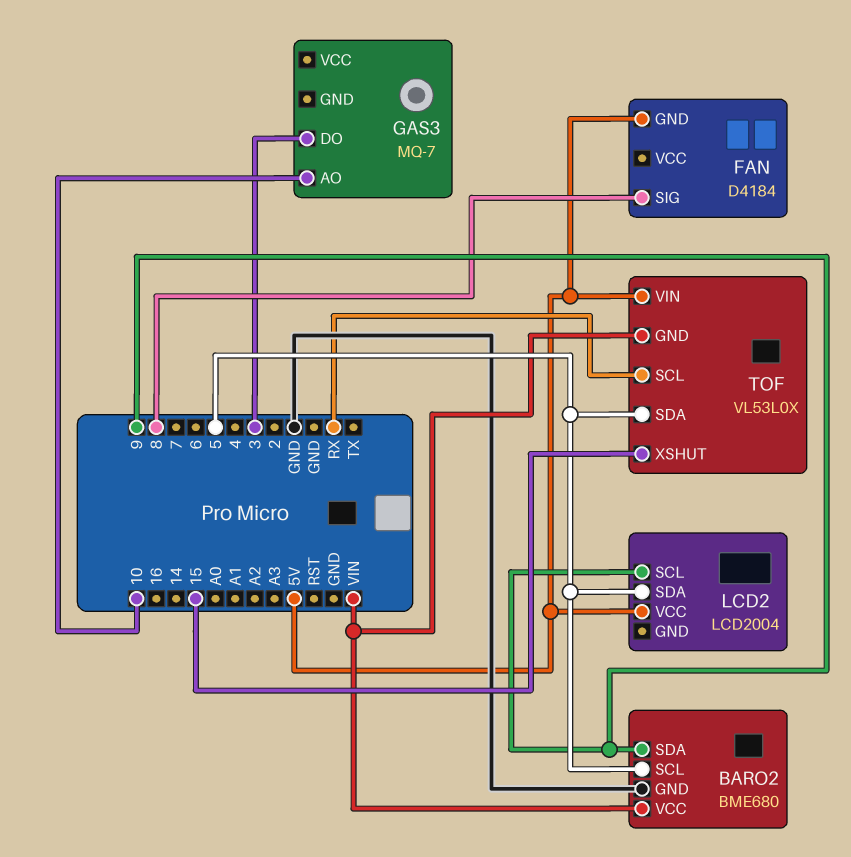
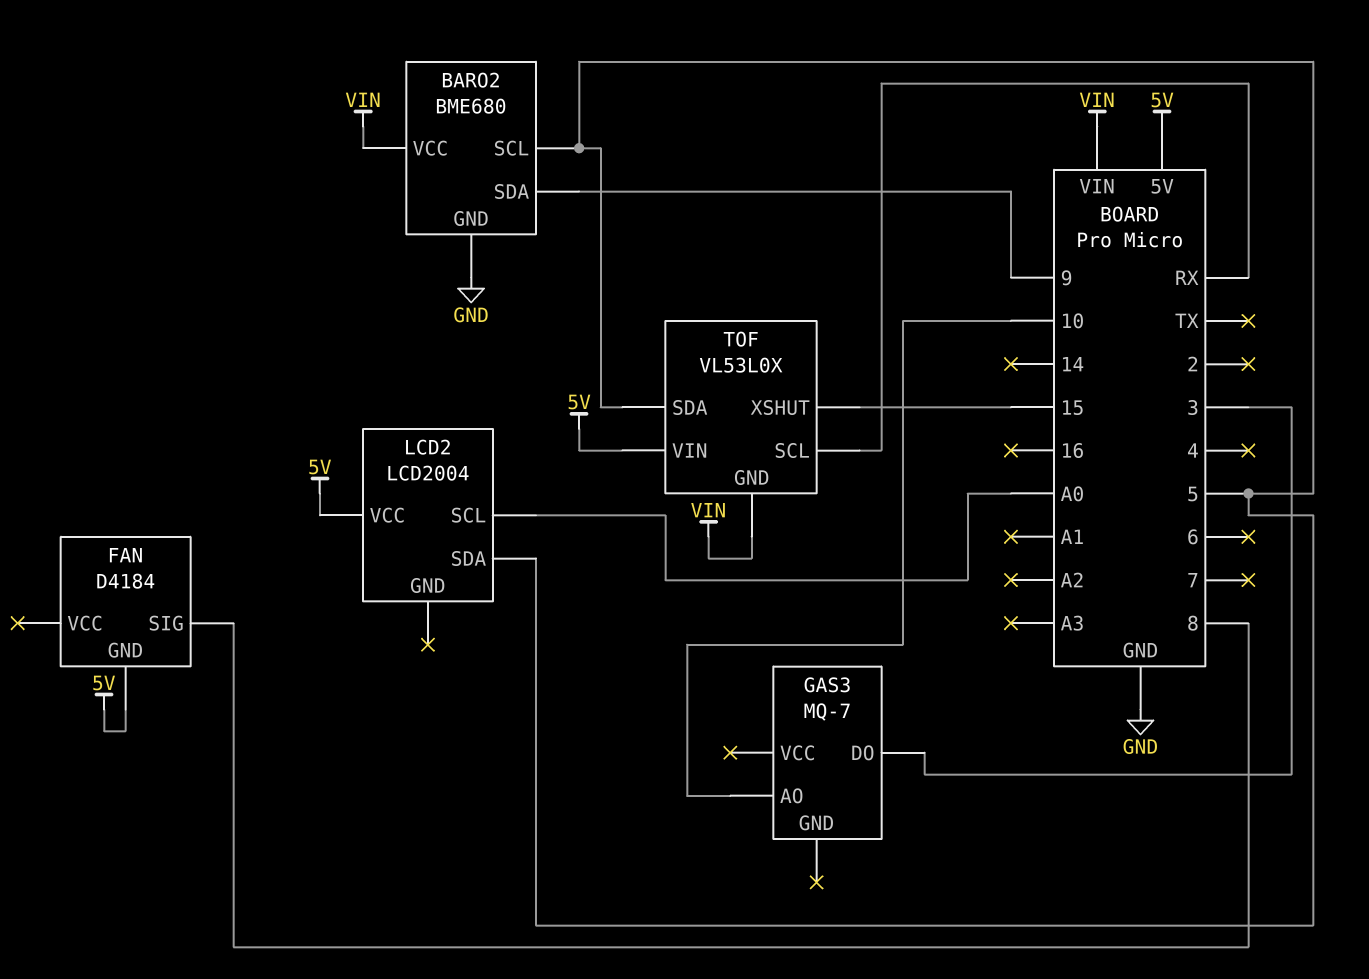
LCD2 pin SCL: 9 -> A0

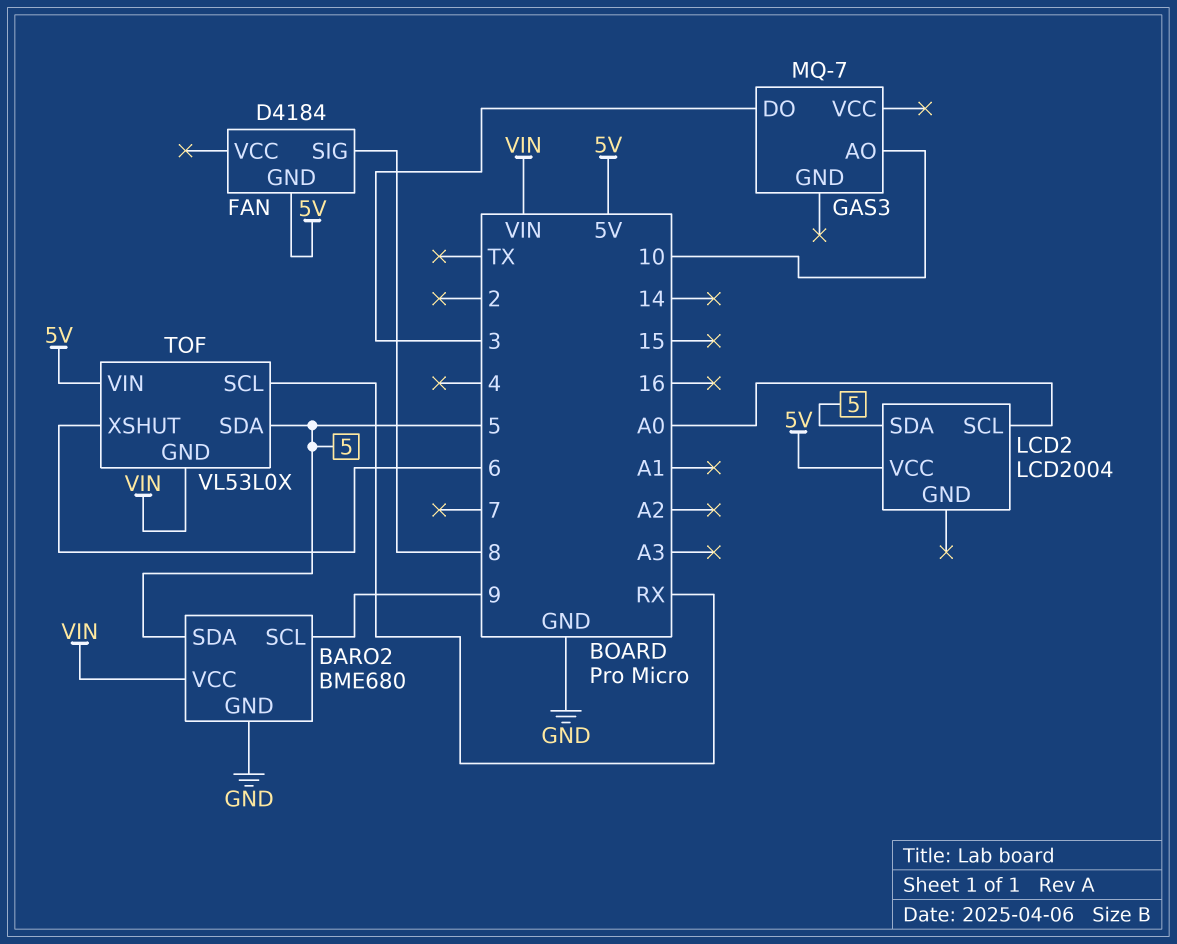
BARO2 pin SCL: 5 -> 9
BARO2 pin SDA: 9 -> 5
TOF pin XSHUT: 15 -> 6

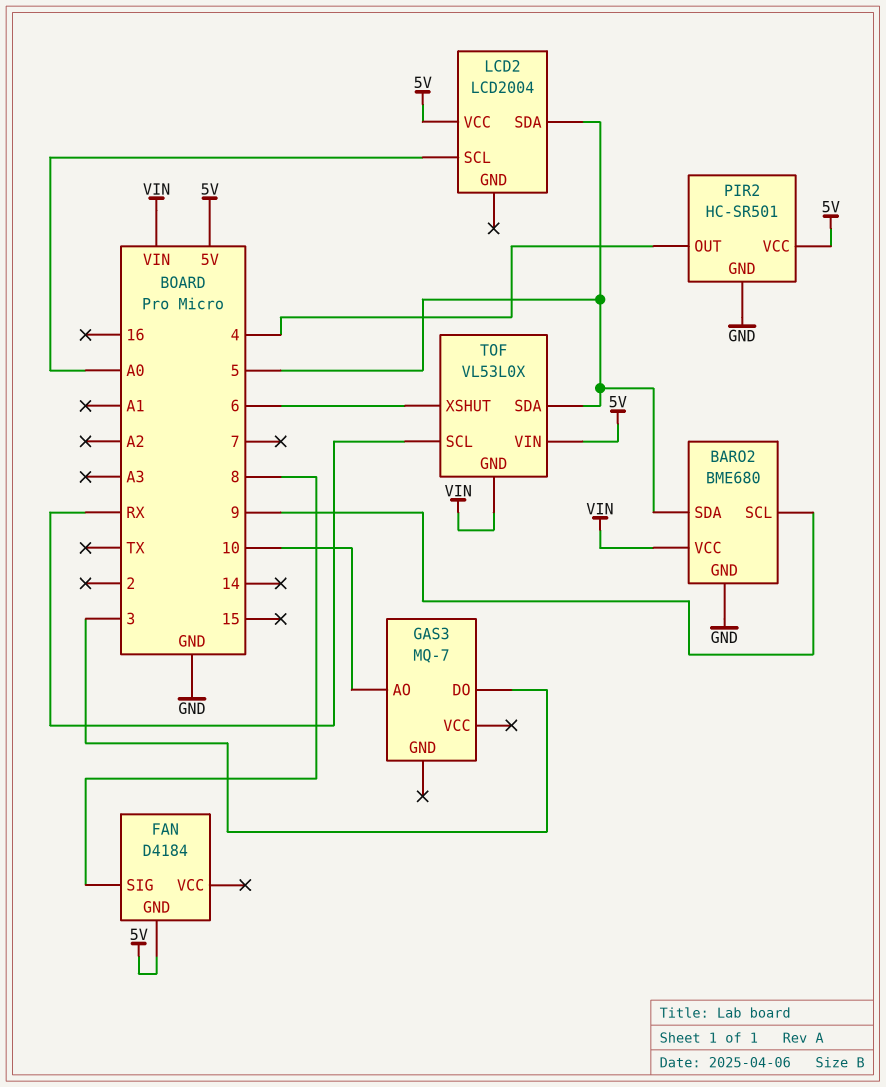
PIR2: none -> HC-SR501
PIR2 pin GND: none -> GND
PIR2 pin OUT: none -> 4
PIR2 pin VCC: none -> 5V

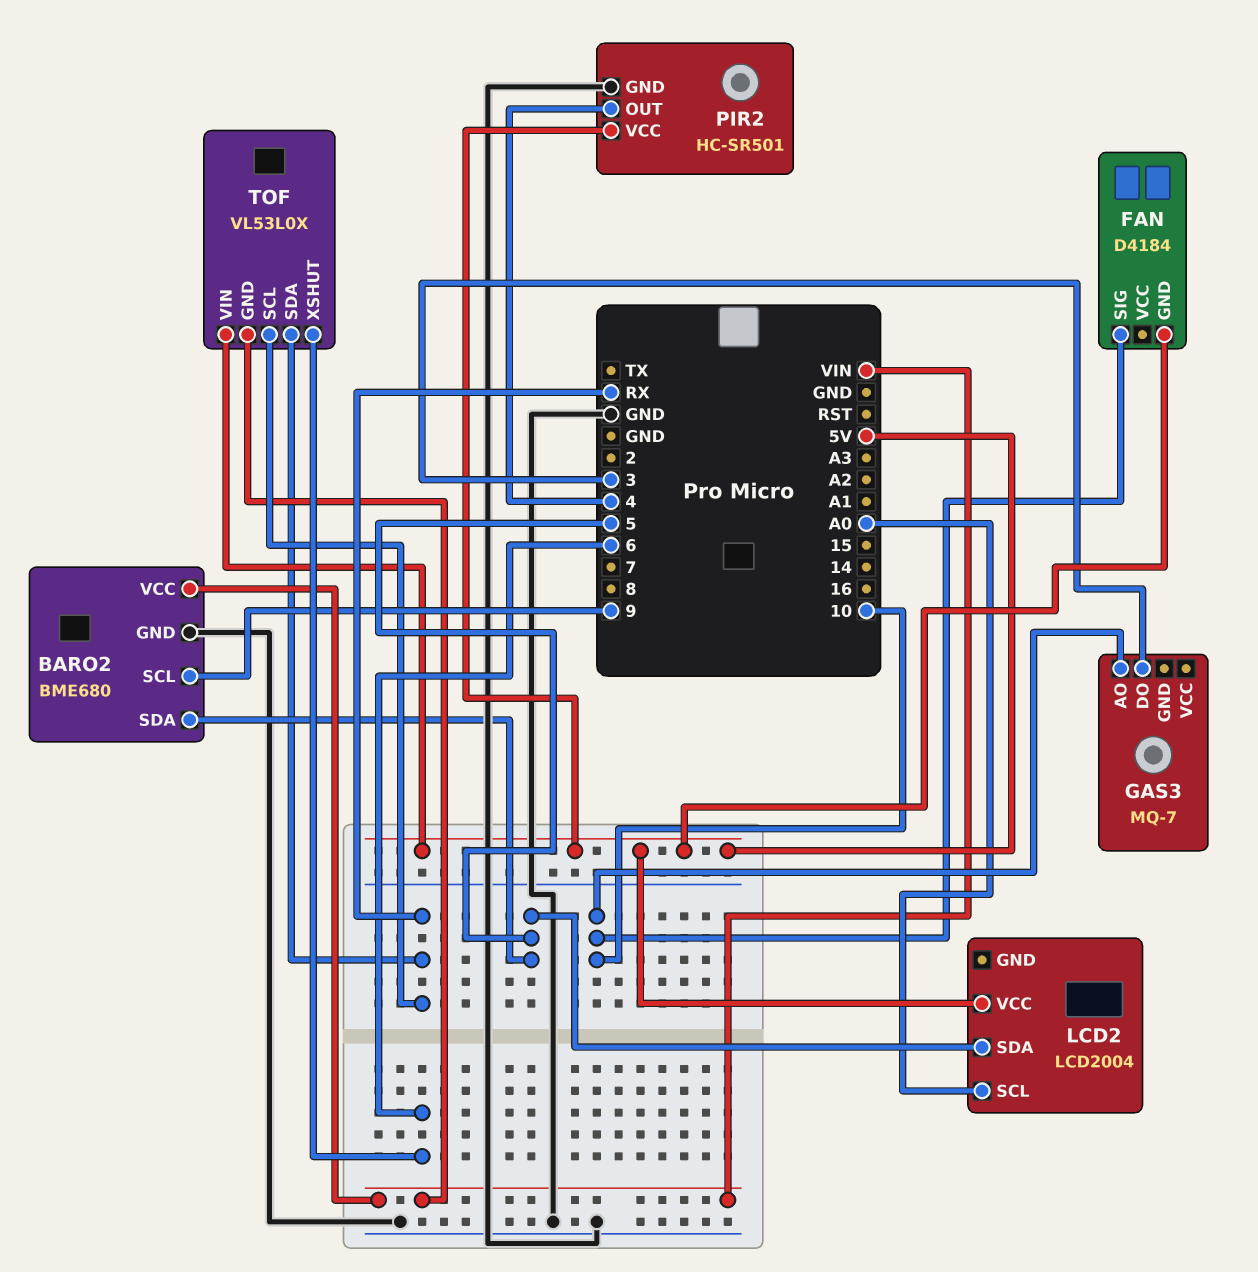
FAN pin SIG: 8 -> 10
TOF pin SDA: 5 -> RX

